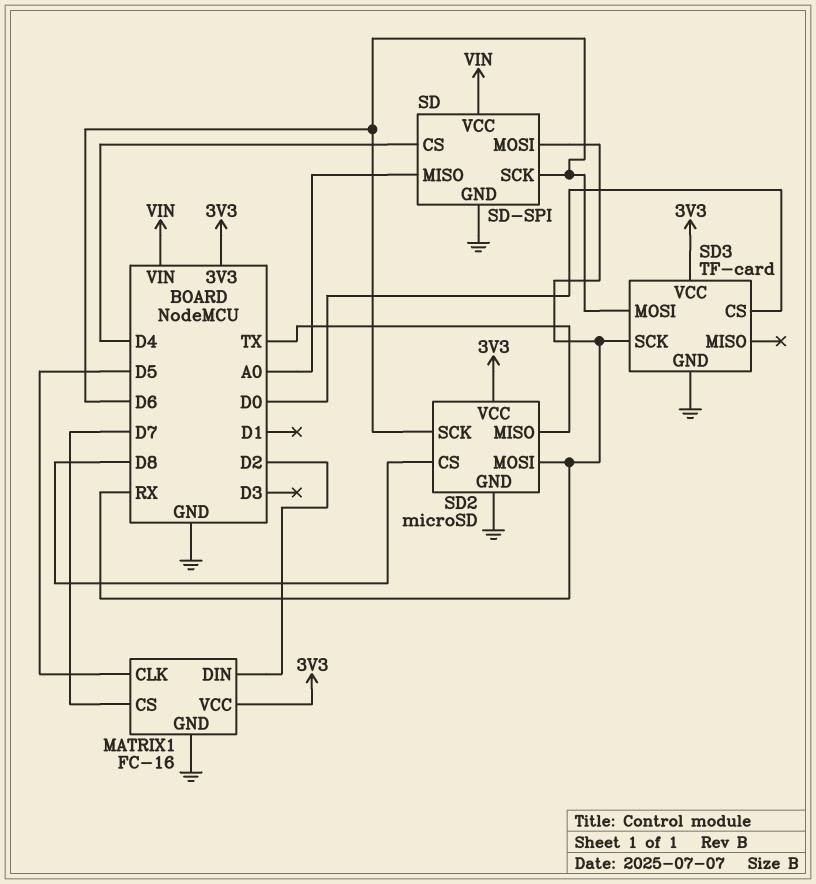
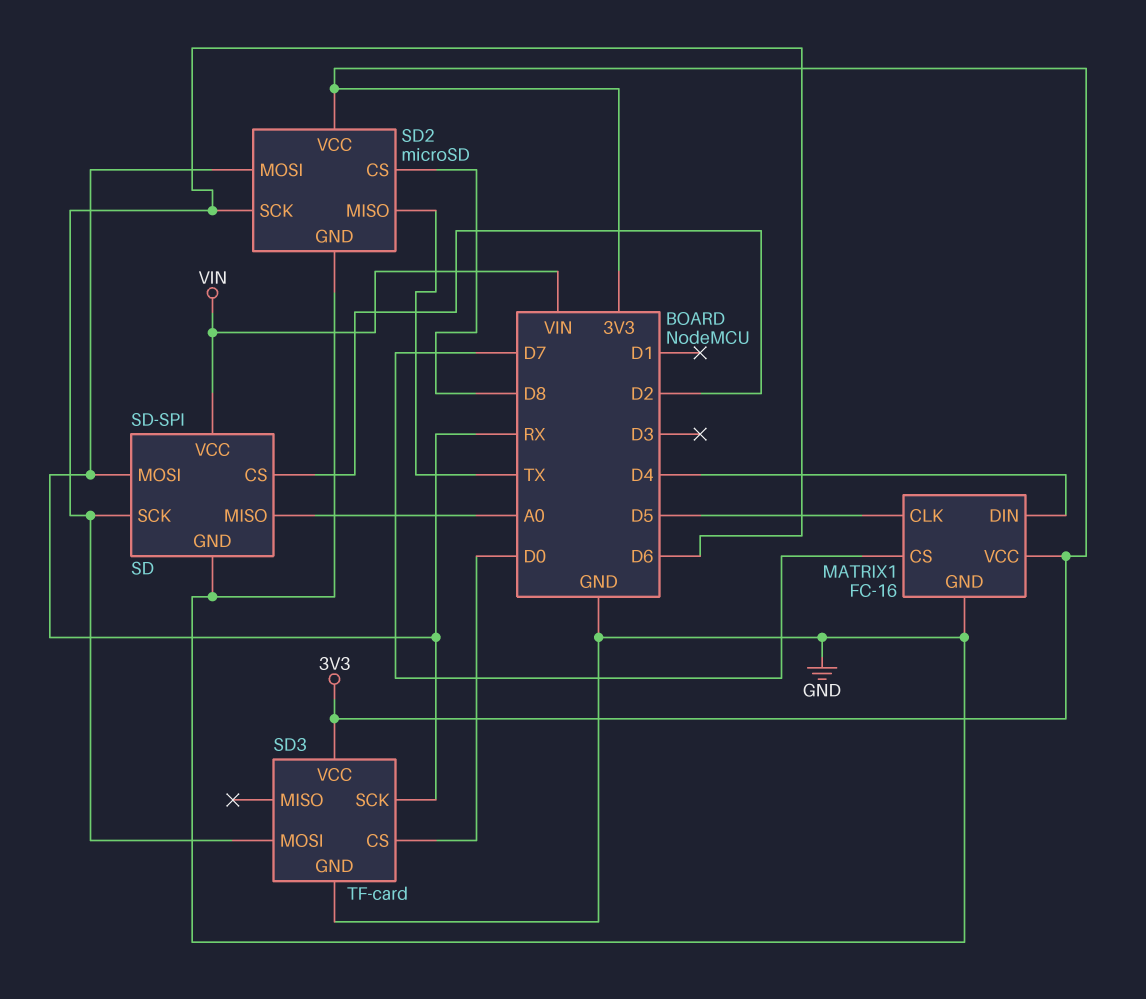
MATRIX1 pin DIN: D2 -> D4
SD pin CS: D4 -> D2

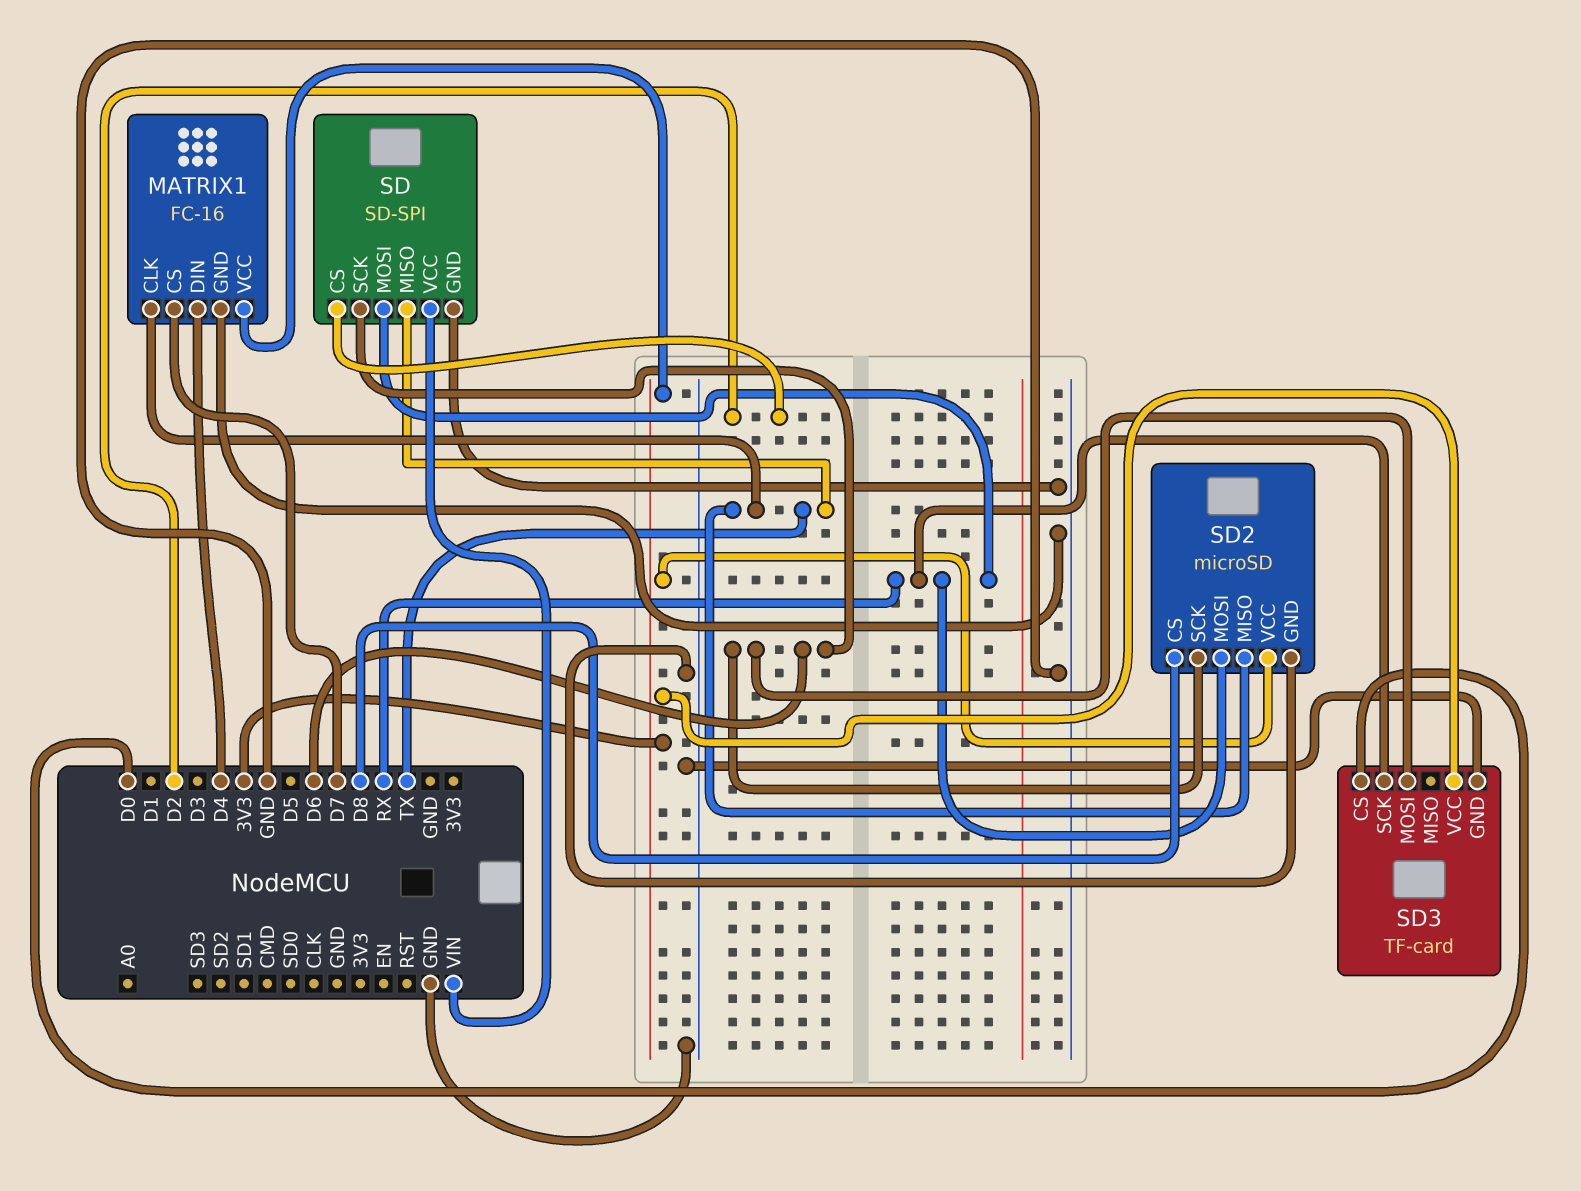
MATRIX1 pin CLK: D5 -> TX
SD pin MISO: A0 -> TX

